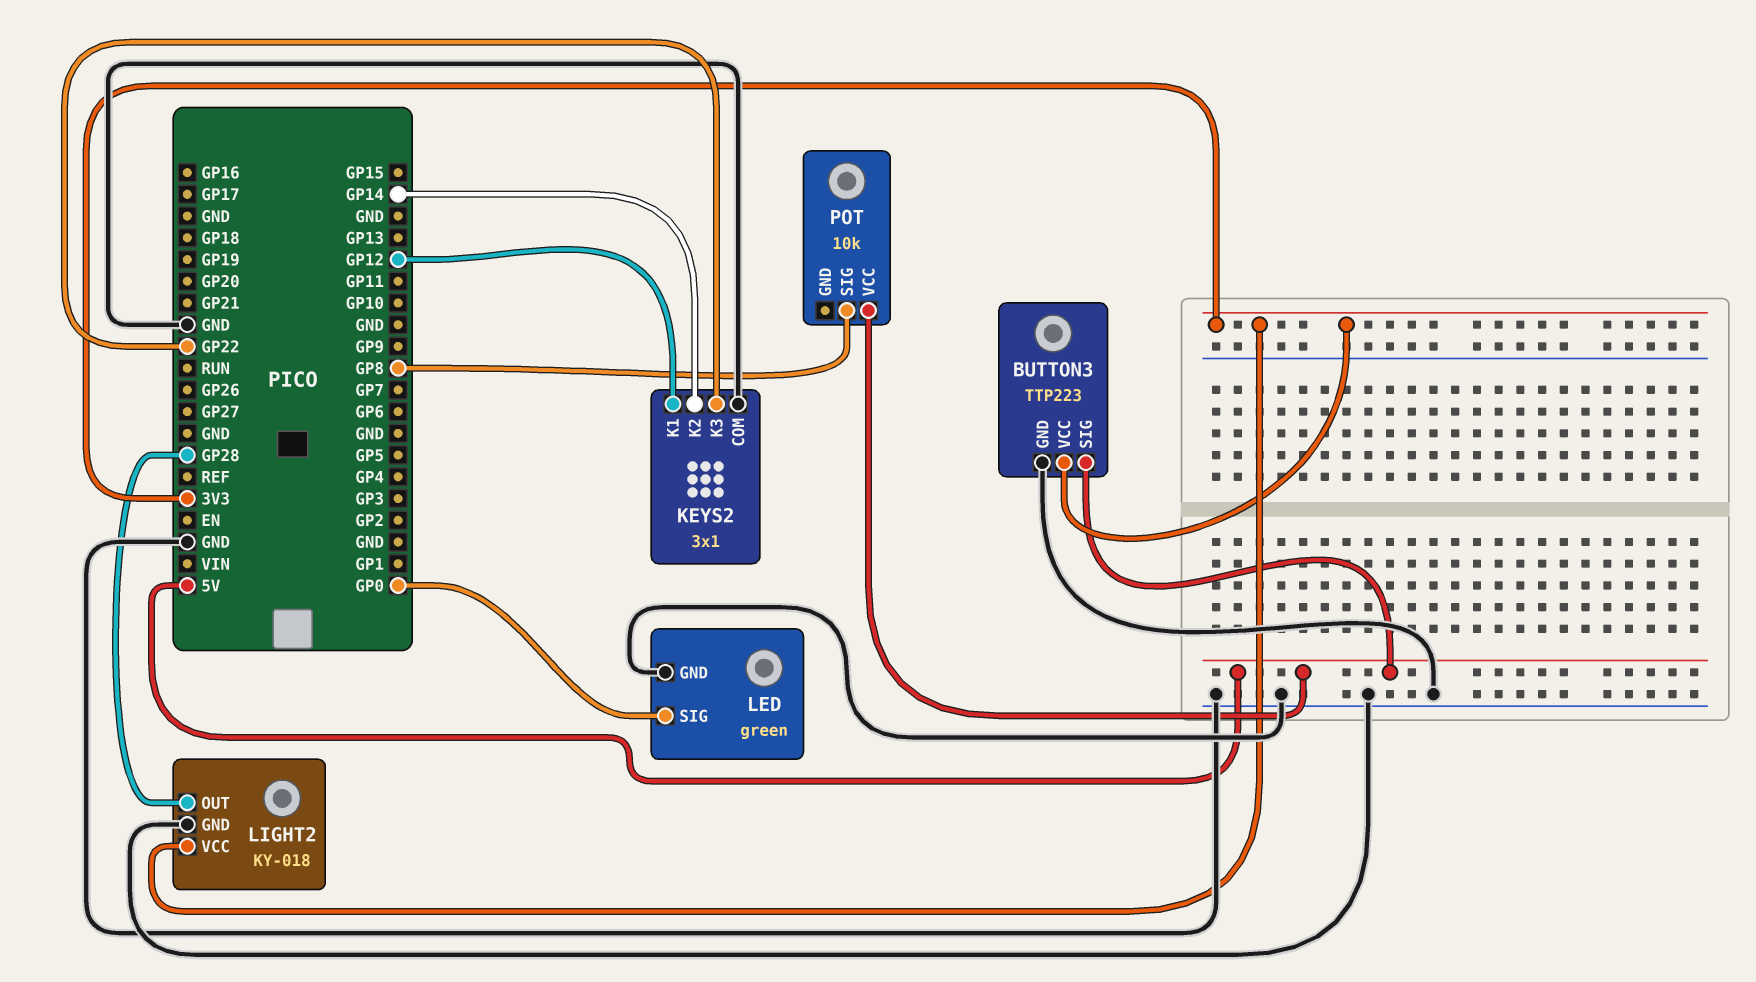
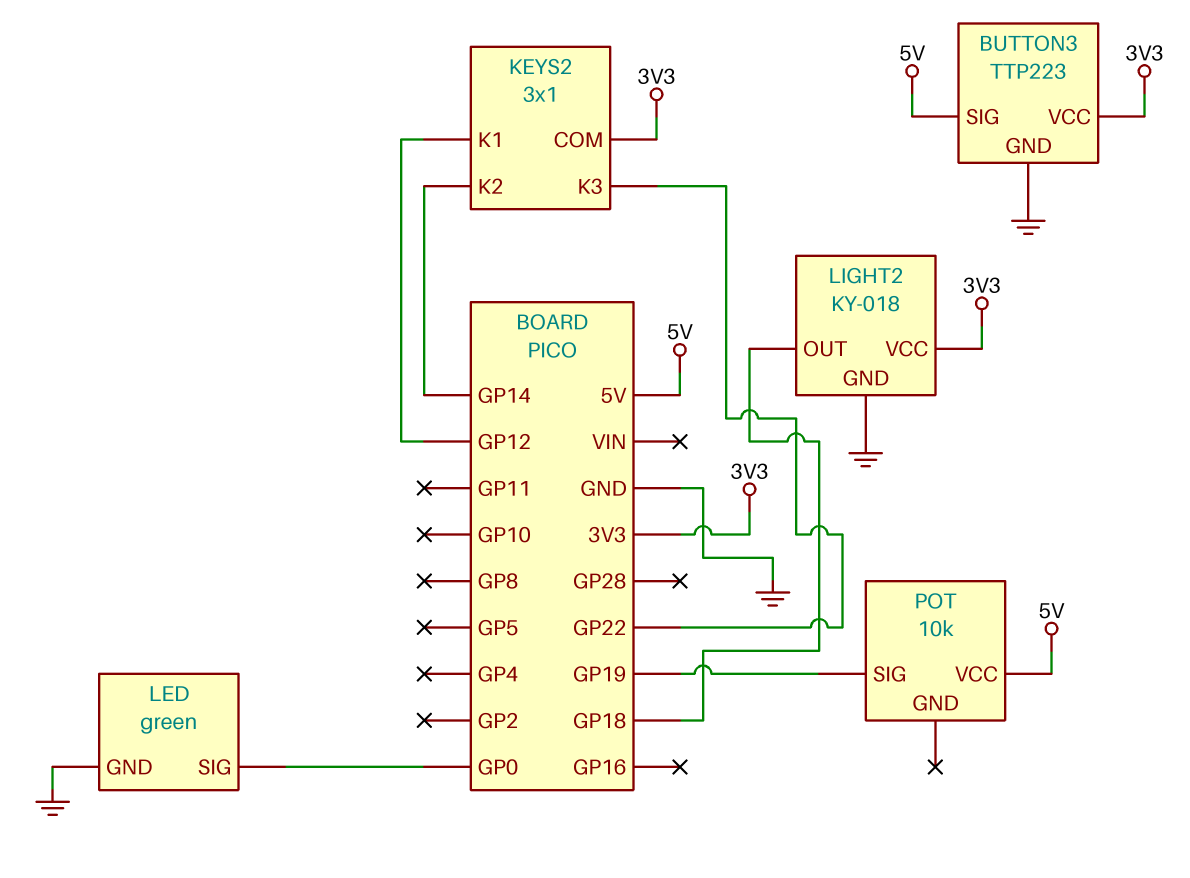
KEYS2 pin COM: GND -> 3V3
LIGHT2 pin OUT: GP28 -> GP18
POT pin SIG: GP8 -> GP19

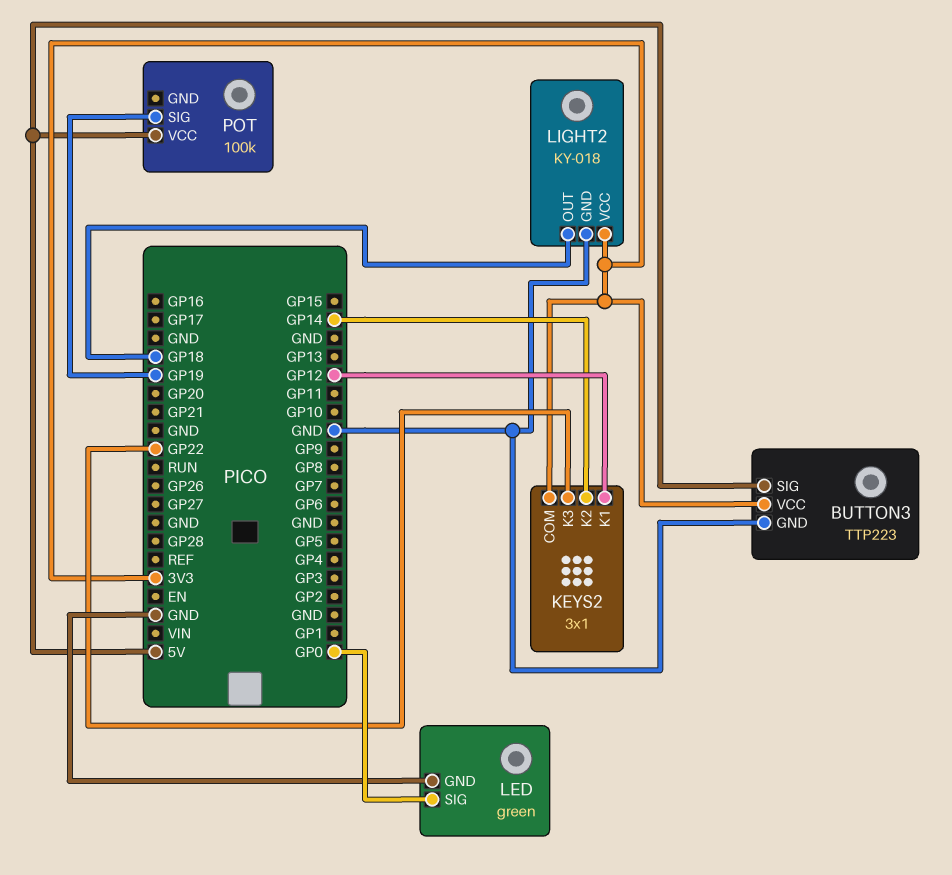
POT: 10k -> 100k

